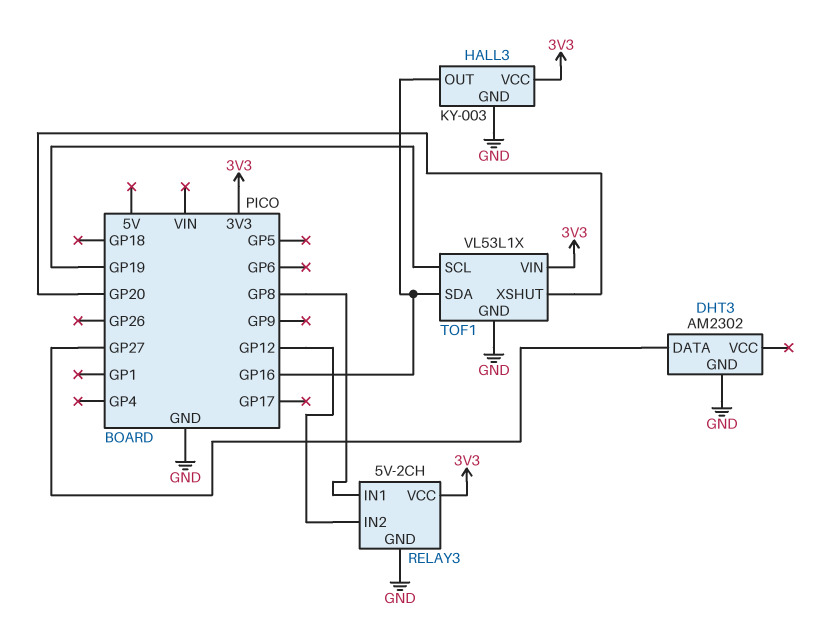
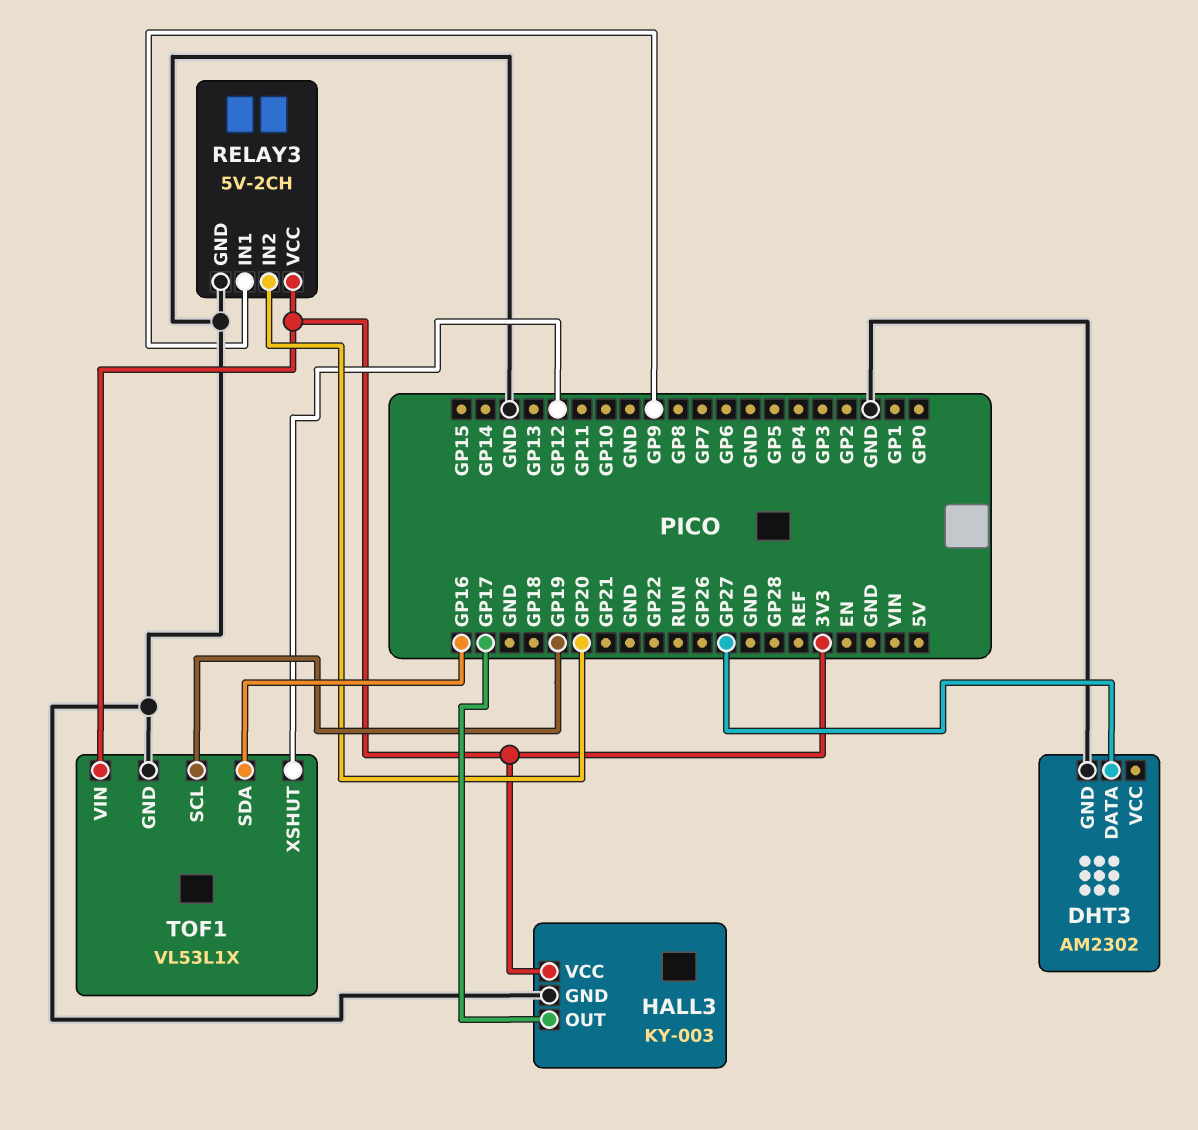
HALL3 pin OUT: GP16 -> GP17
RELAY3 pin IN1: GP8 -> GP9
RELAY3 pin IN2: GP12 -> GP20
TOF1 pin XSHUT: GP20 -> GP12

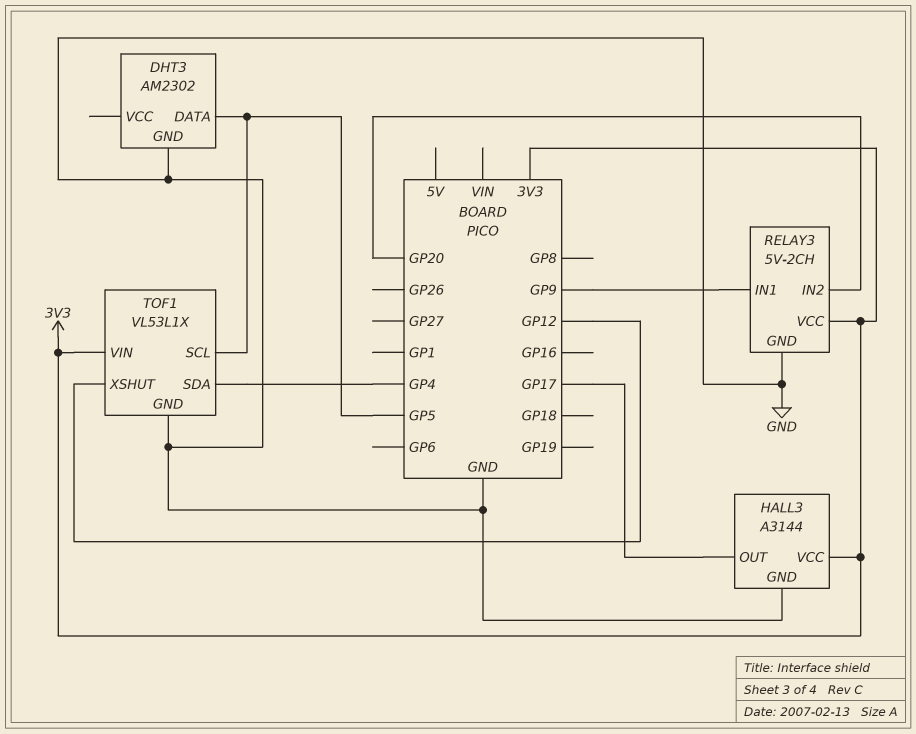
DHT3 pin DATA: GP27 -> GP5
HALL3: KY-003 -> A3144
TOF1 pin SCL: GP19 -> GP5
TOF1 pin SDA: GP16 -> GP4

